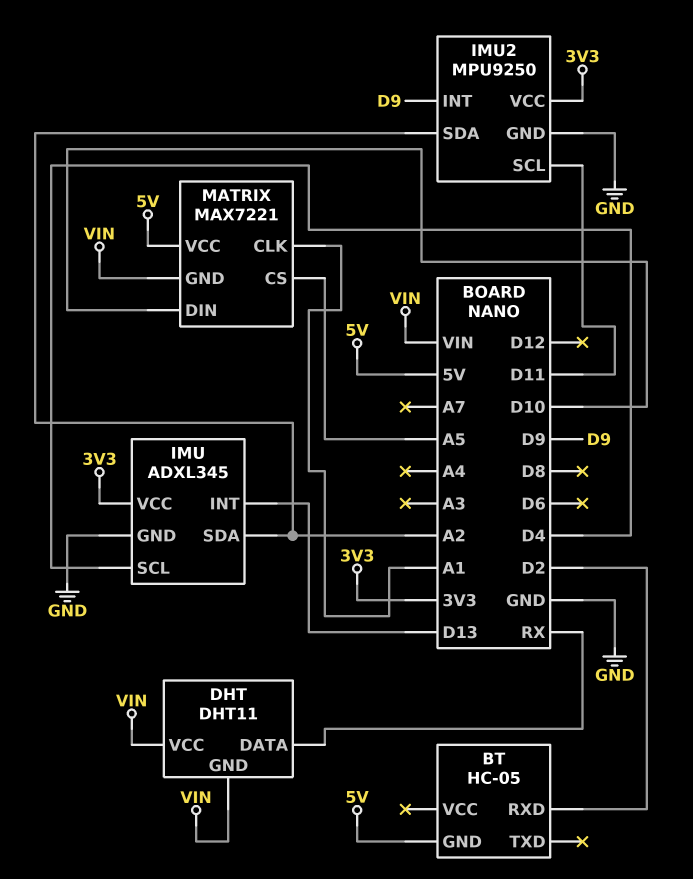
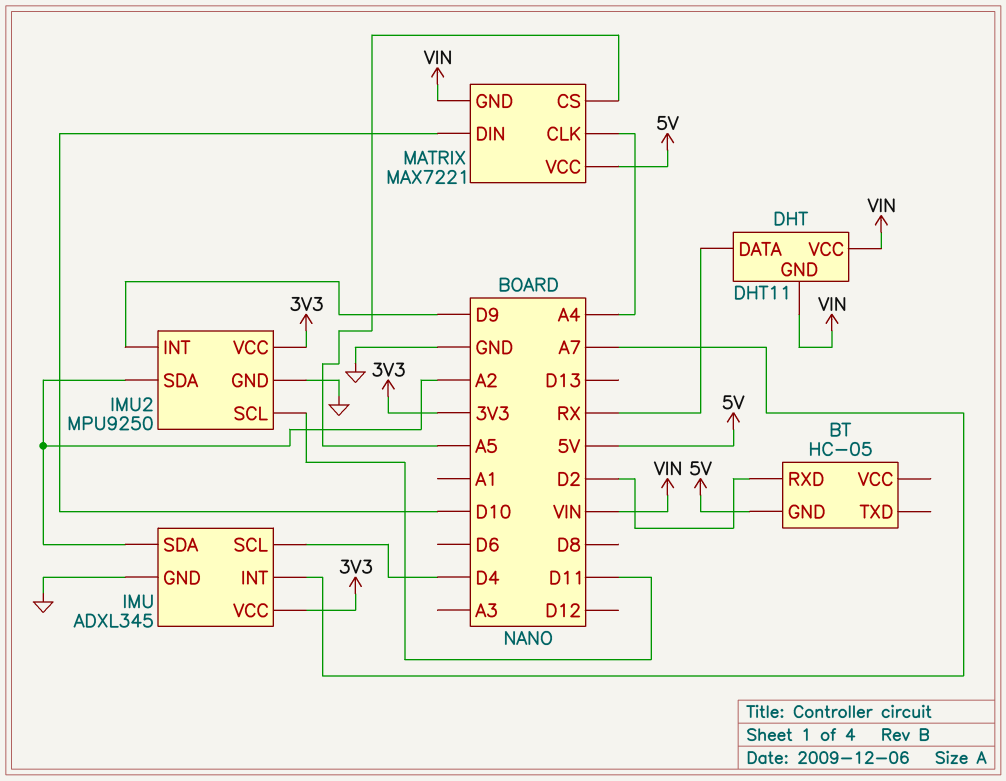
IMU pin INT: D13 -> A7
MATRIX pin CLK: A1 -> A4

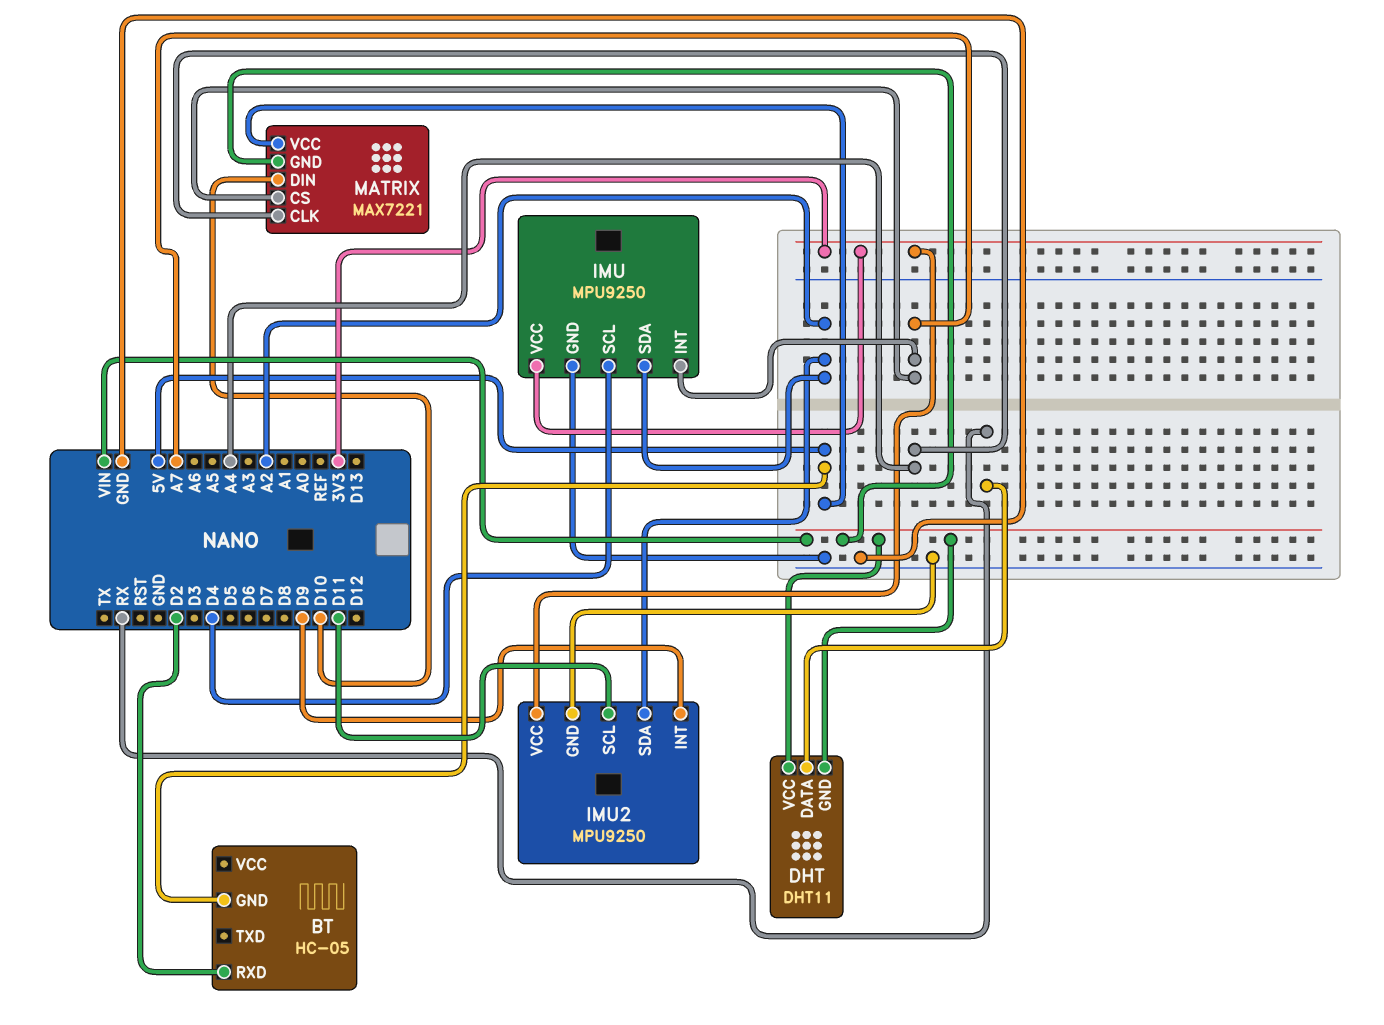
IMU: ADXL345 -> MPU9250
MATRIX pin CS: A5 -> A7

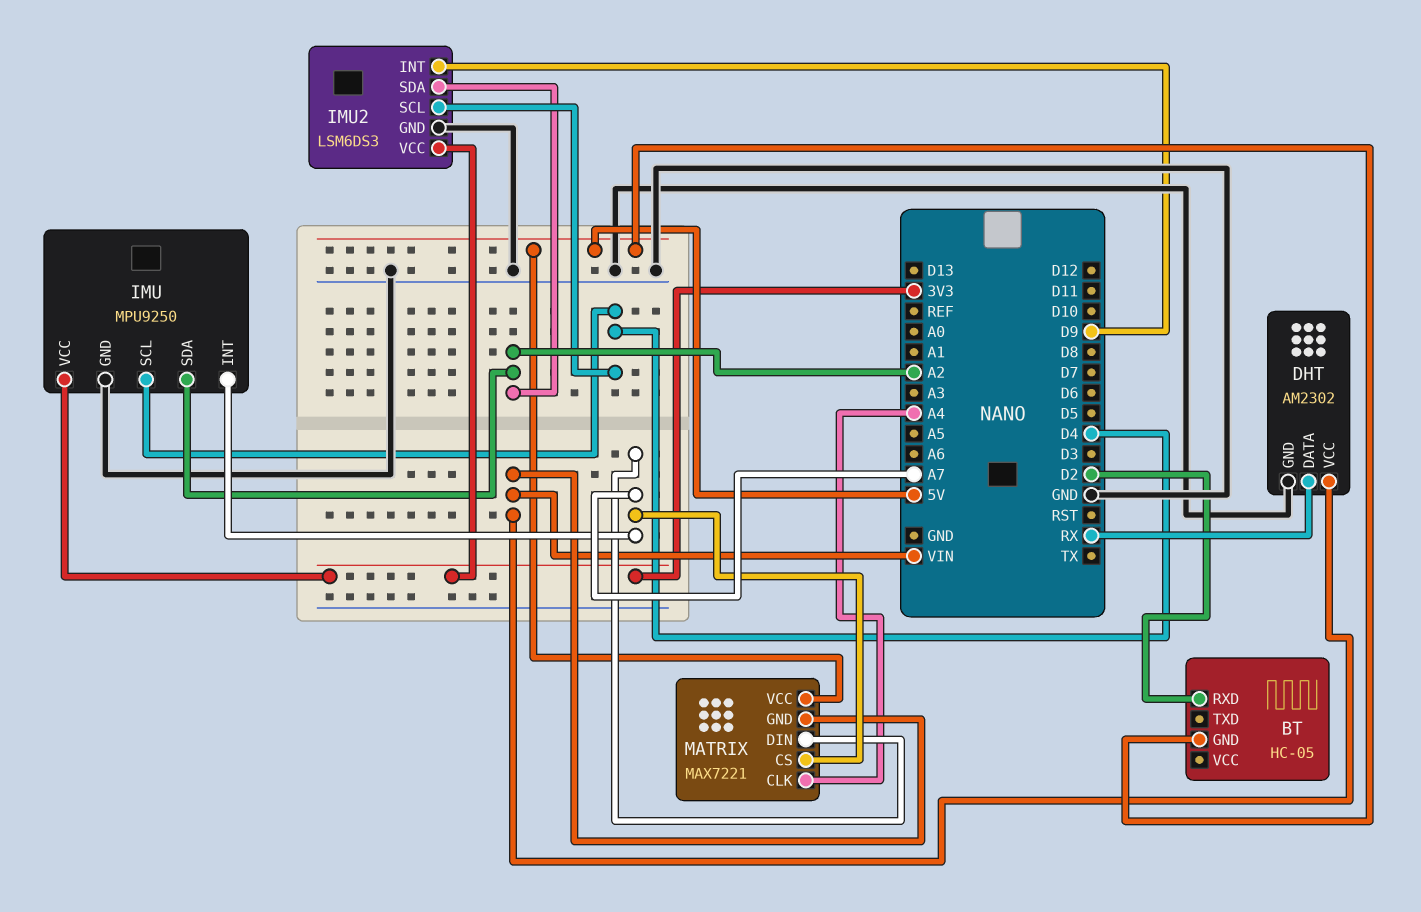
DHT: DHT11 -> AM2302
DHT pin GND: VIN -> GND
IMU2: MPU9250 -> LSM6DS3
IMU2 pin SCL: D11 -> D4
MATRIX pin DIN: D10 -> A7

